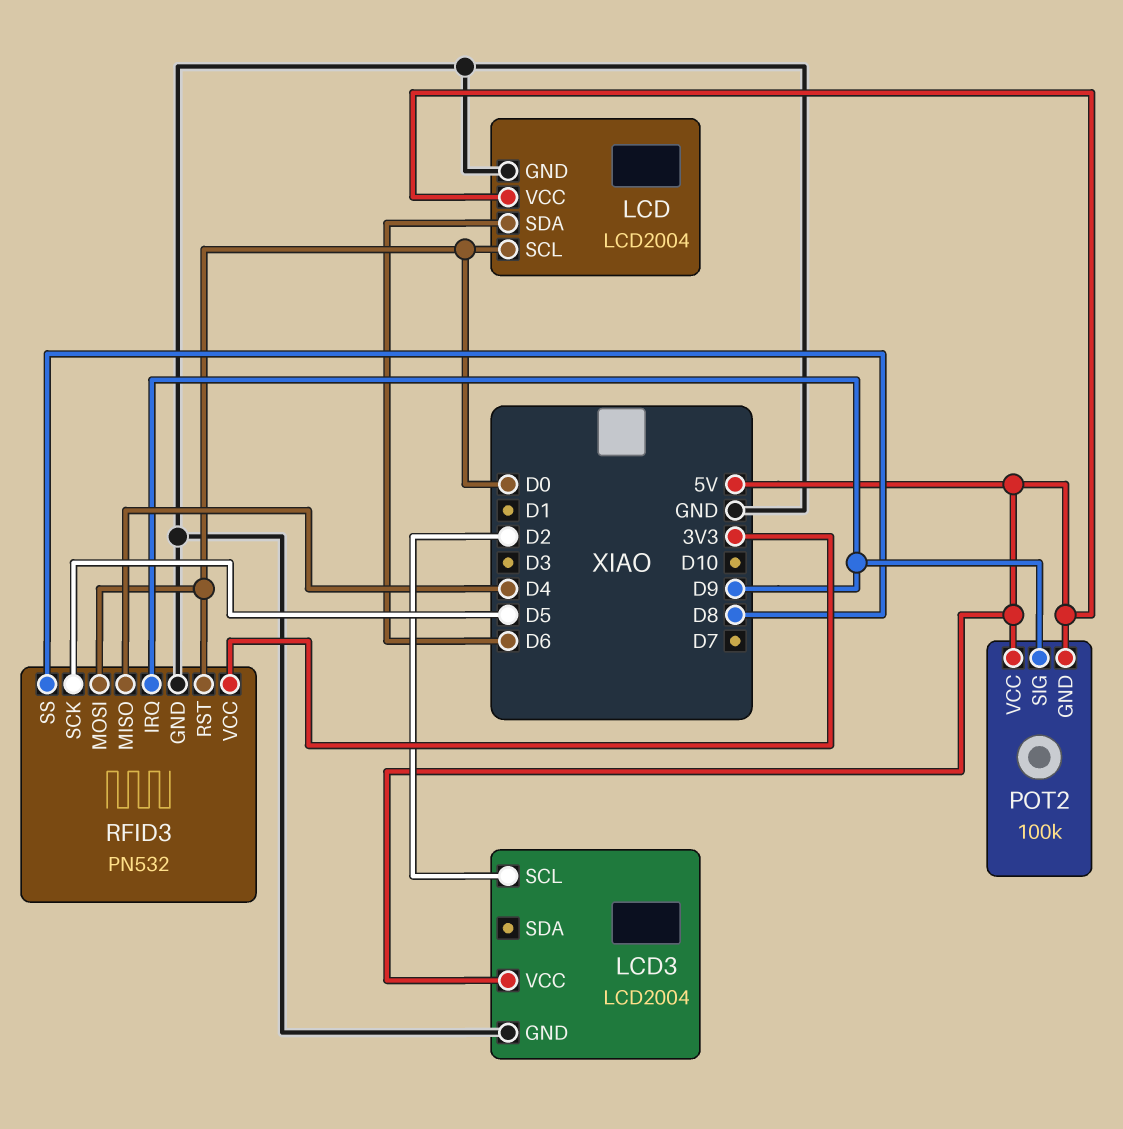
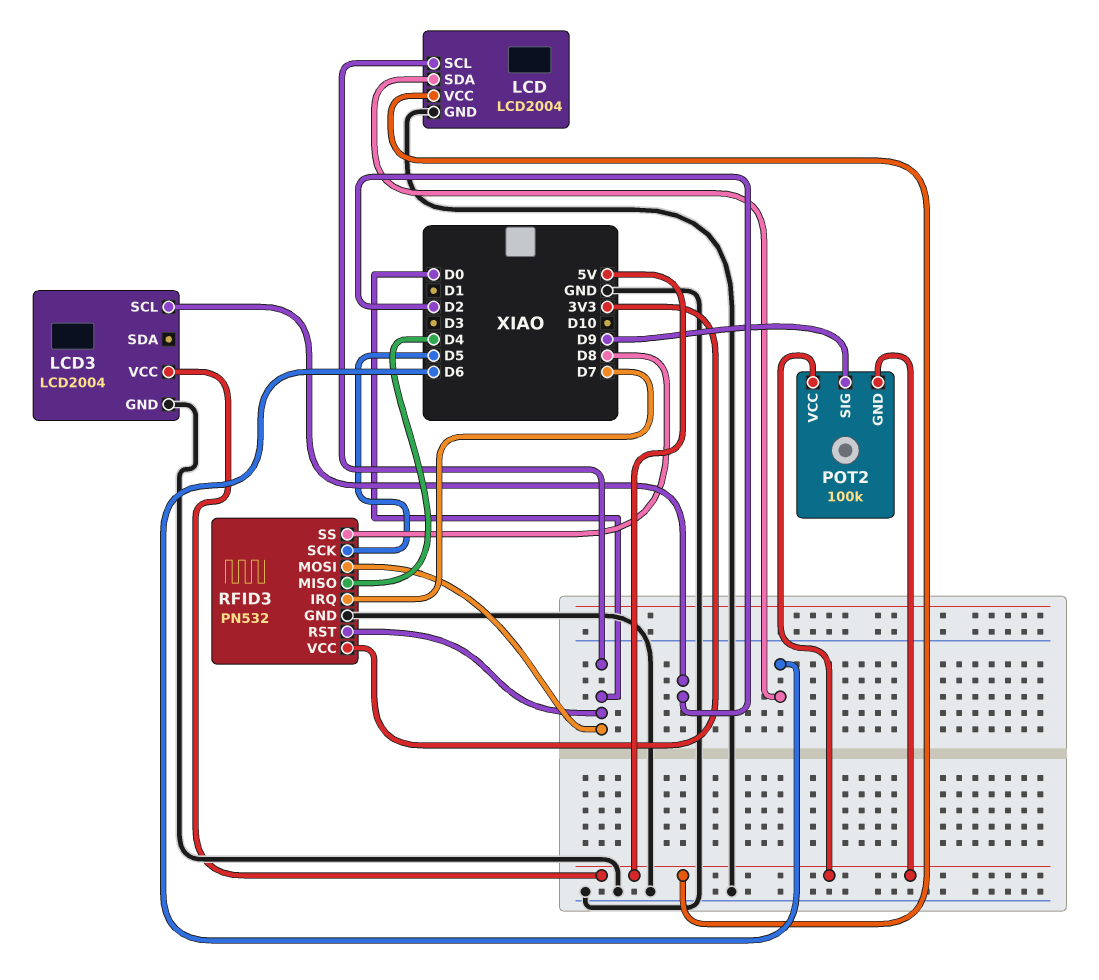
RFID3 pin IRQ: D9 -> D7

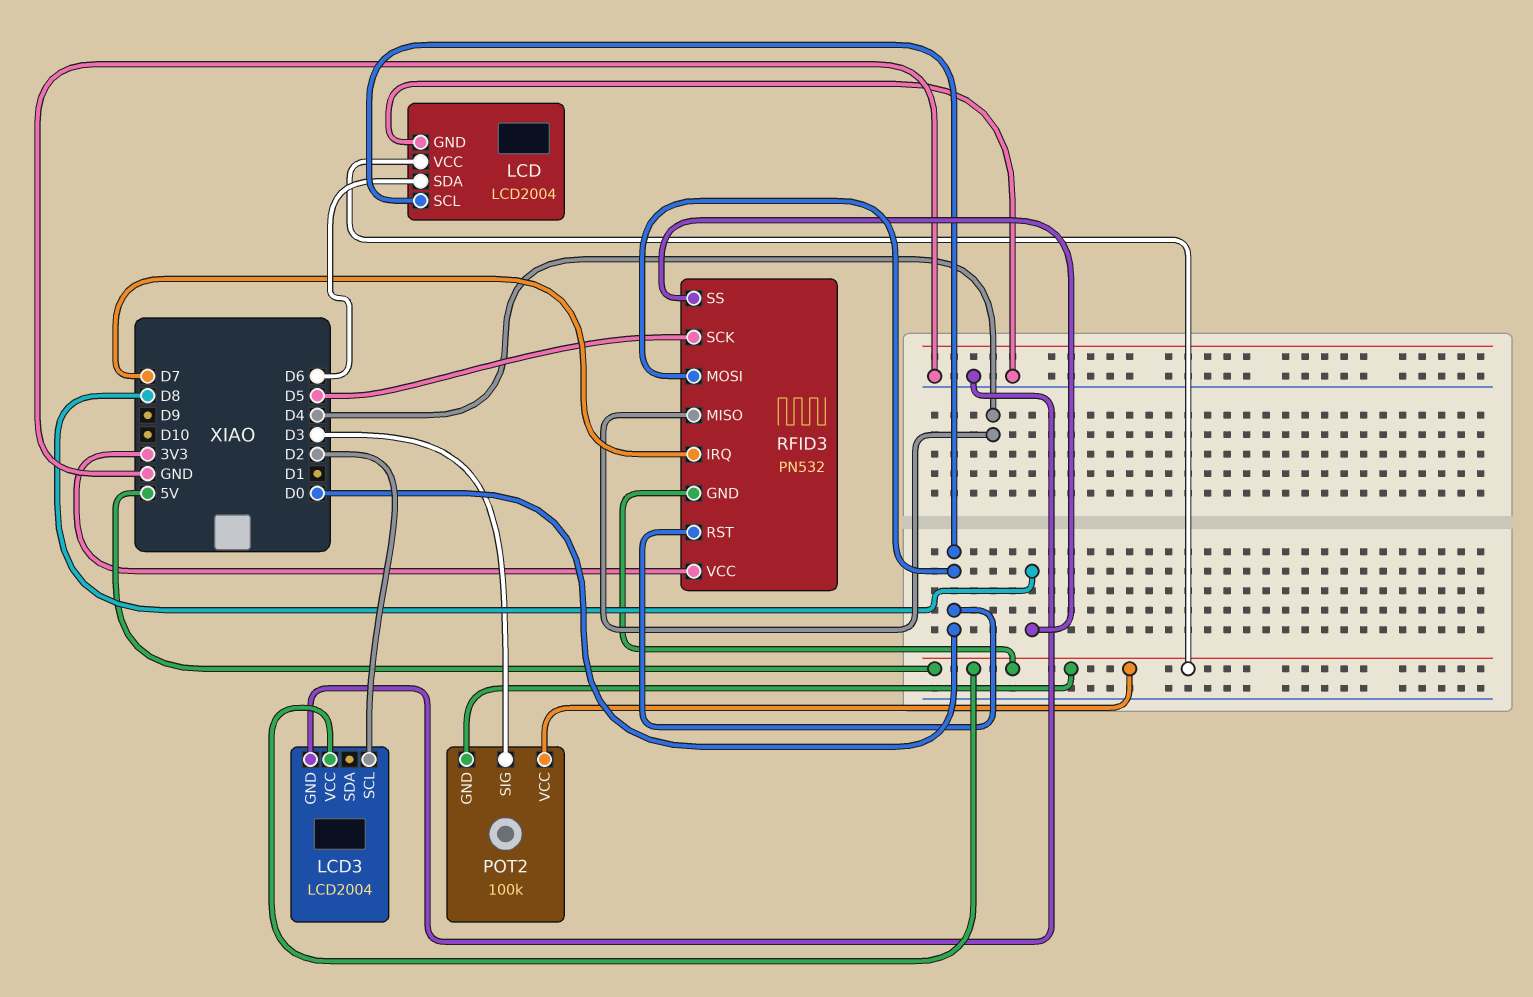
POT2 pin SIG: D9 -> D3
RFID3 pin GND: GND -> 5V

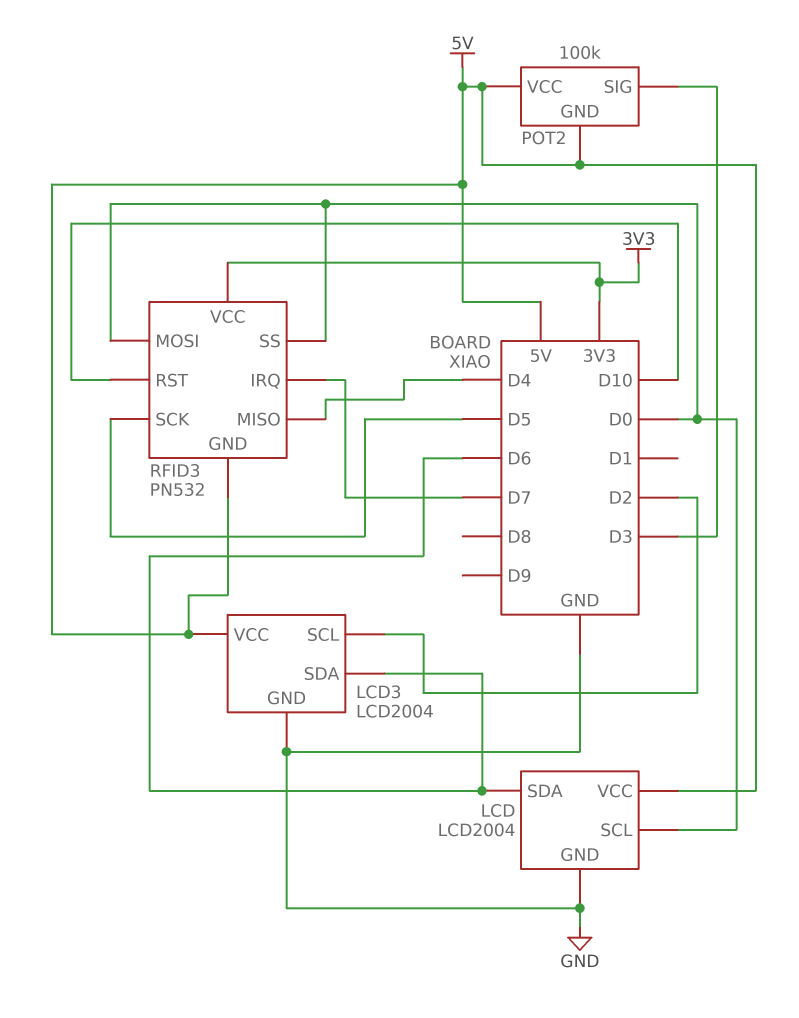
LCD3 pin SDA: none -> D6
RFID3 pin RST: D0 -> D10
RFID3 pin SS: D8 -> D0

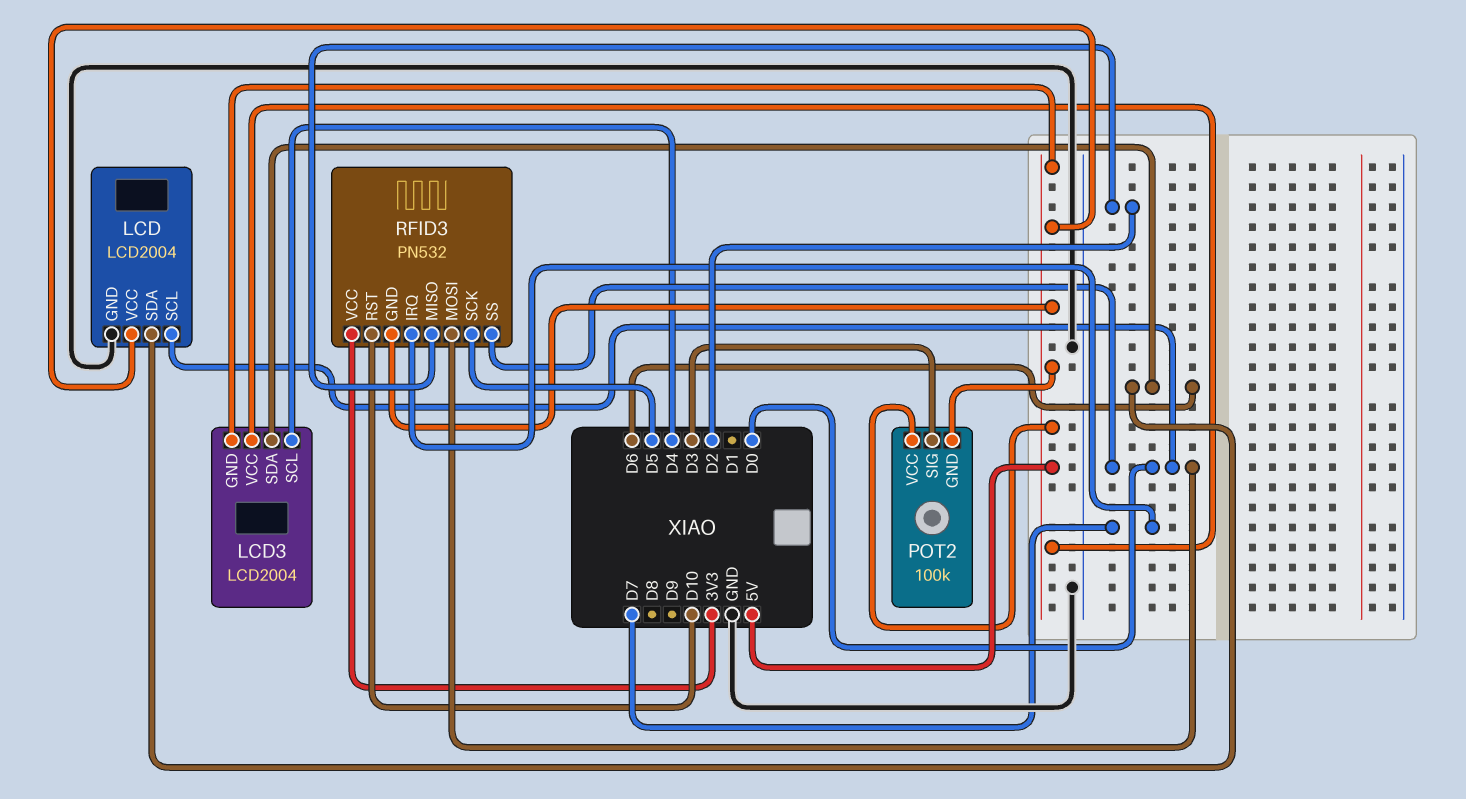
LCD3 pin GND: GND -> 5V
LCD3 pin SCL: D2 -> D4
RFID3 pin MISO: D4 -> D2

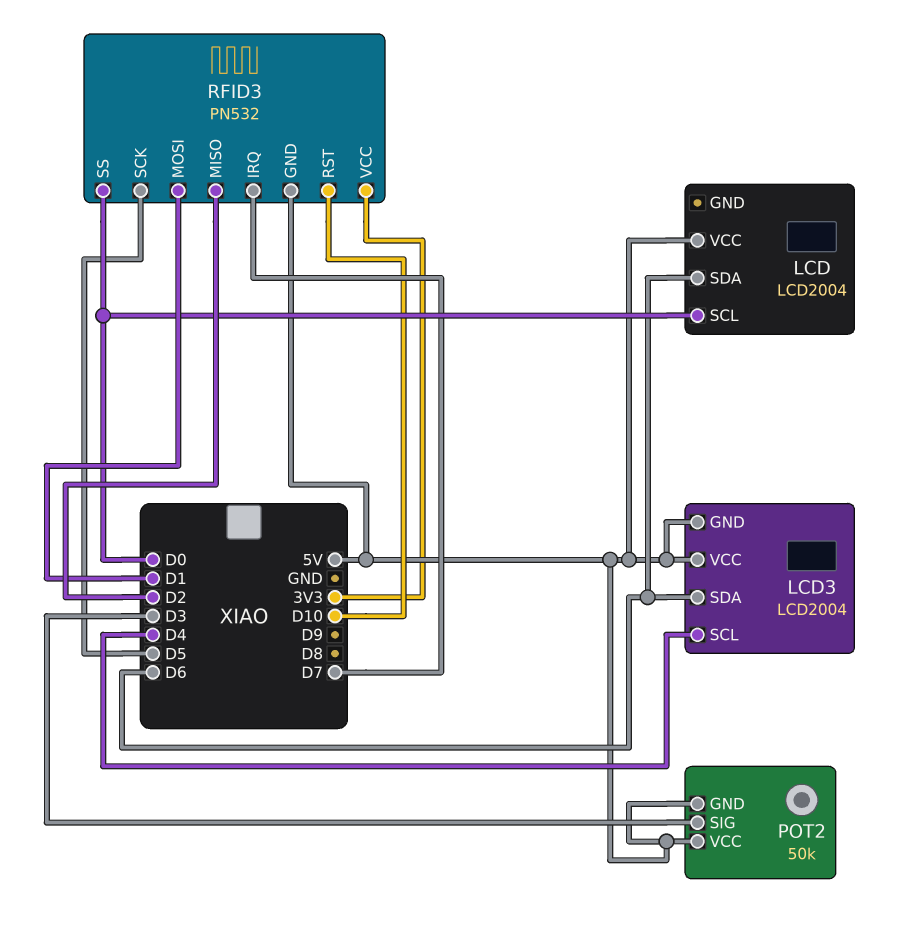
LCD pin GND: GND -> none
POT2: 100k -> 50k
RFID3 pin MOSI: D0 -> D1

